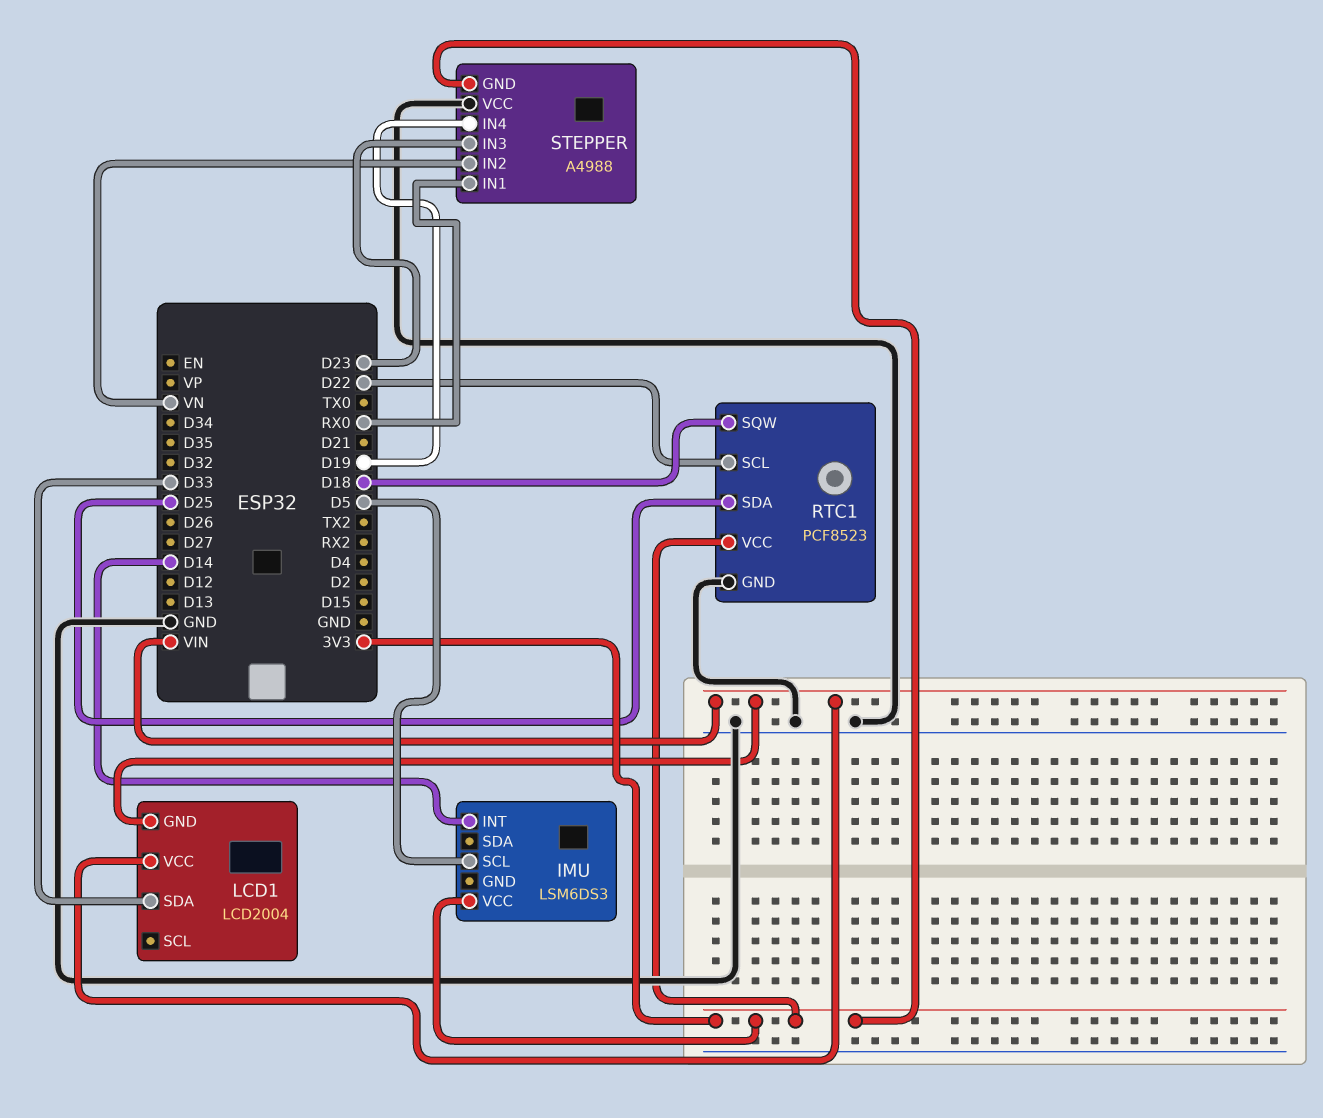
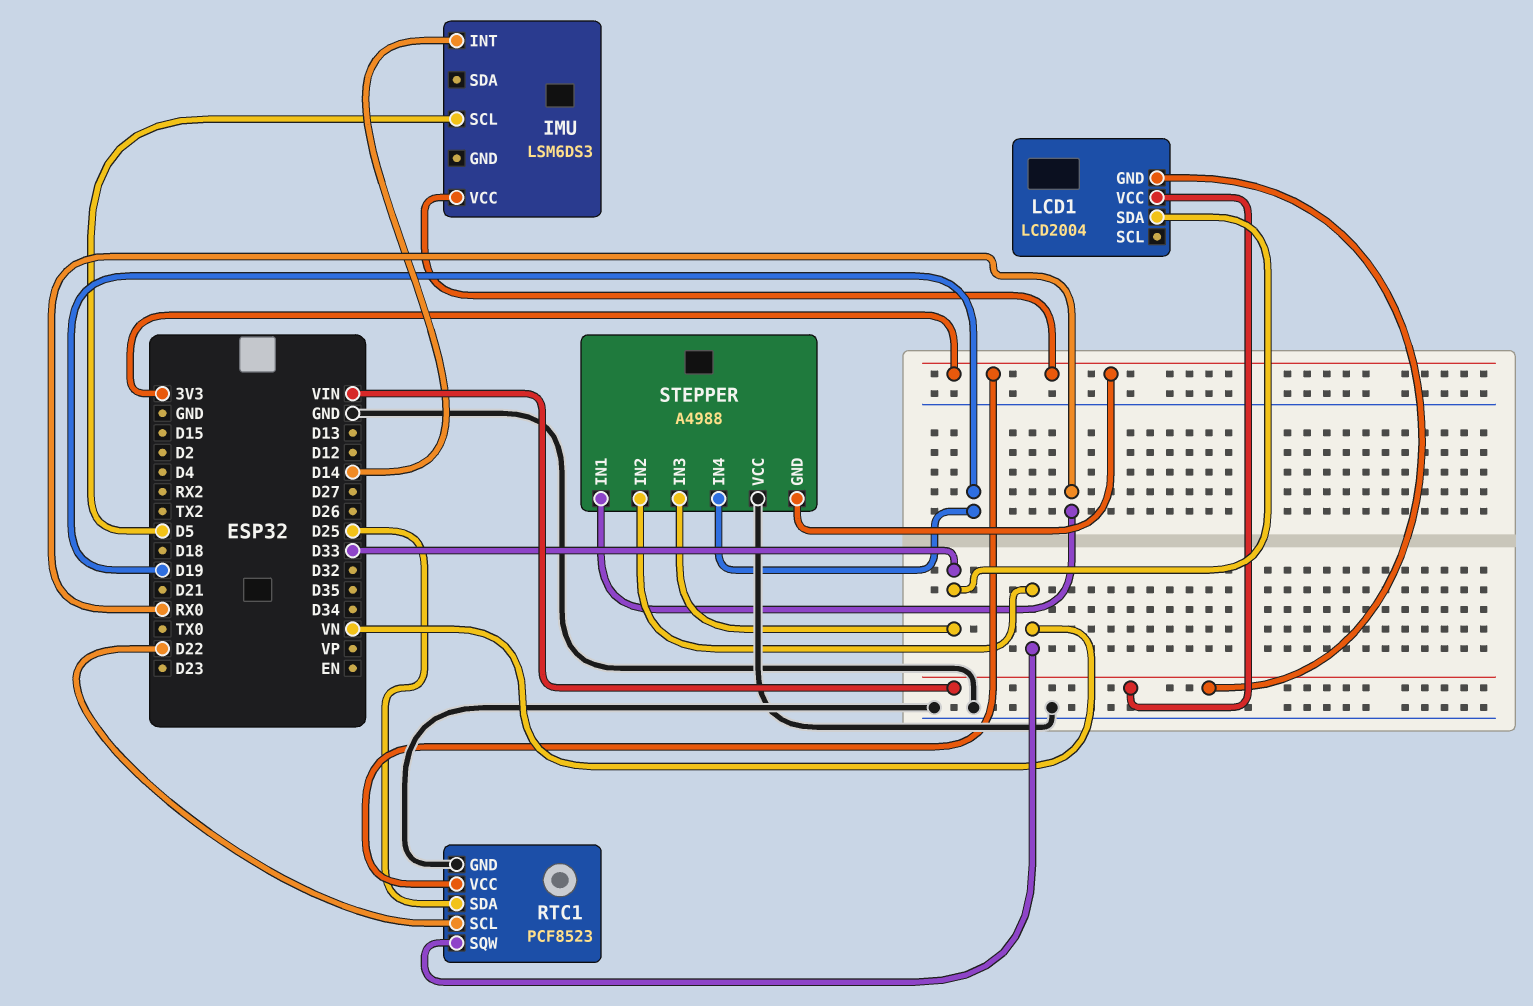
RTC1 pin SQW: D18 -> VN
STEPPER pin IN3: D23 -> D33

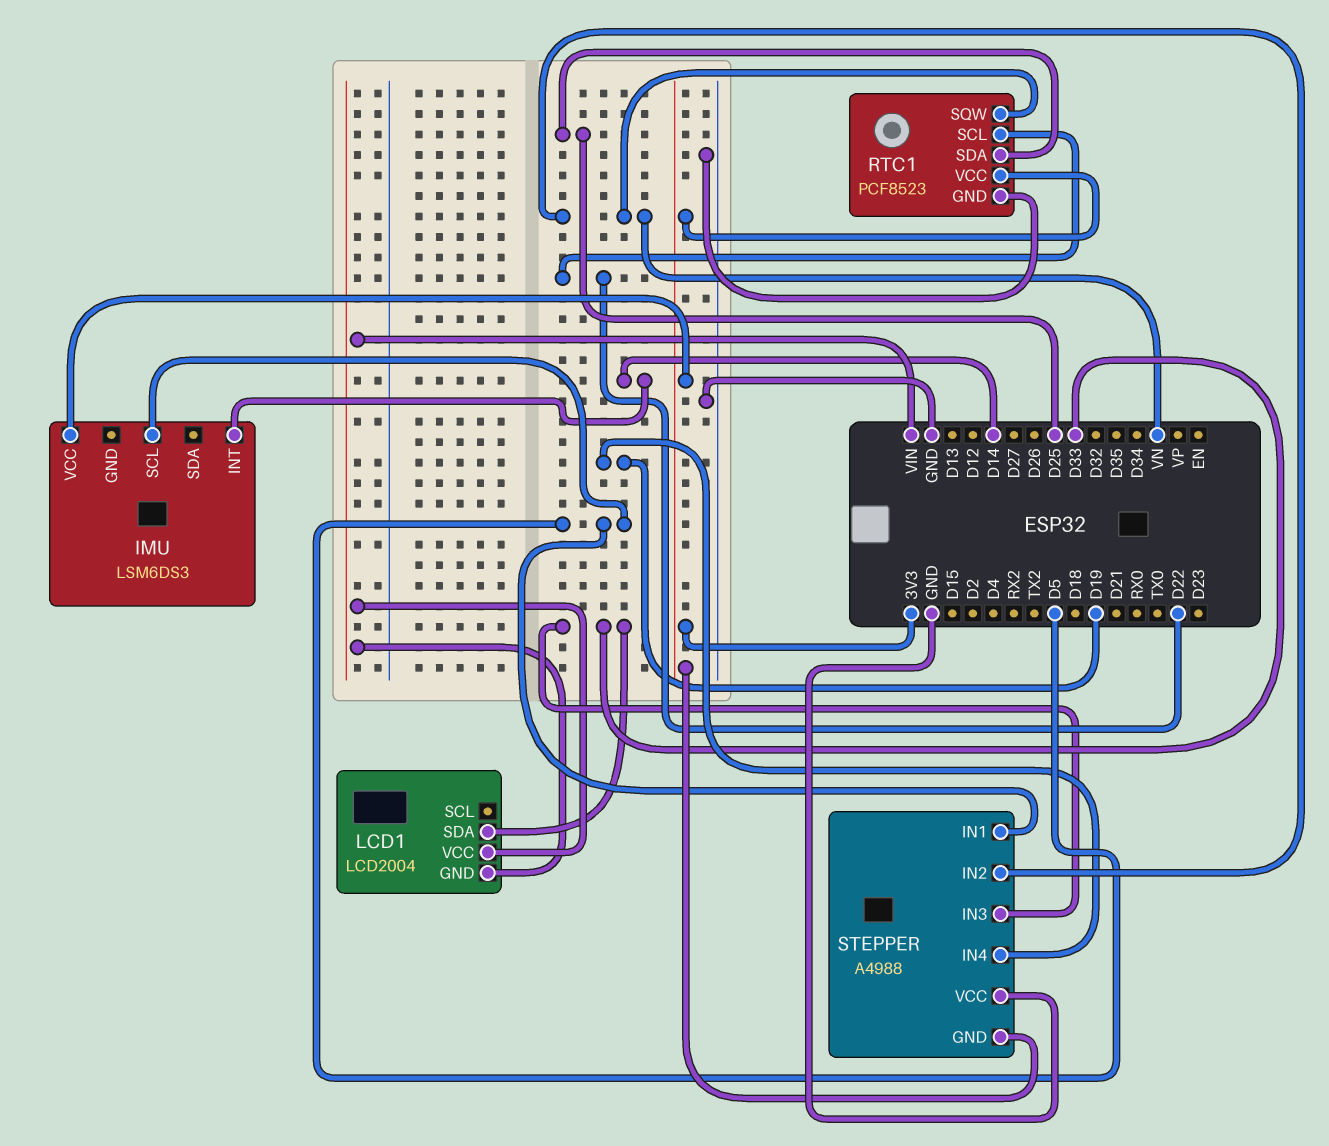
STEPPER pin IN1: RX0 -> D5

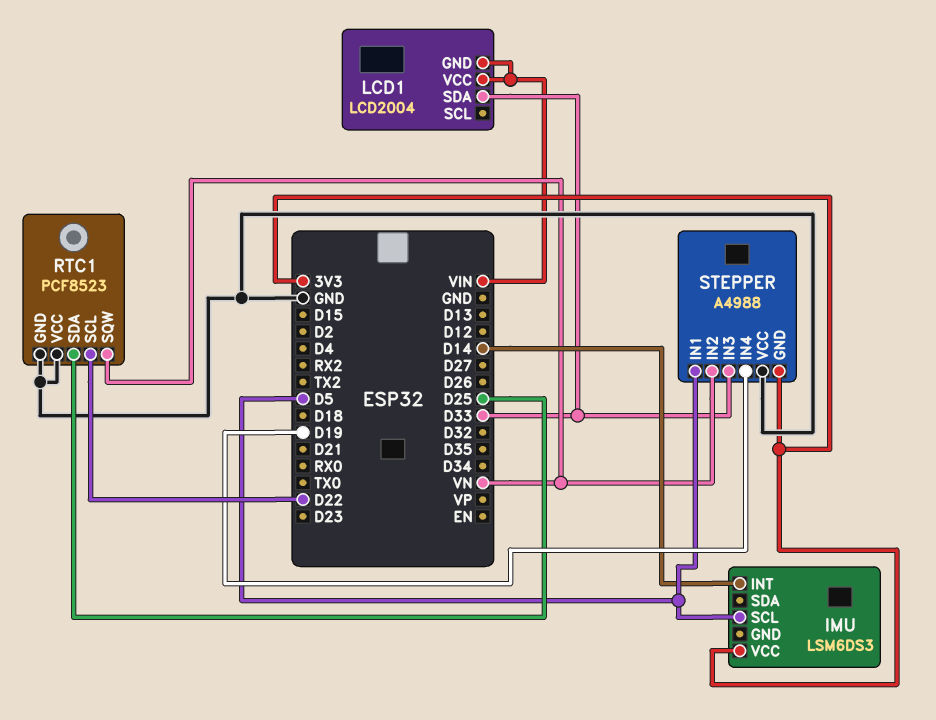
RTC1 pin VCC: 3V3 -> GND

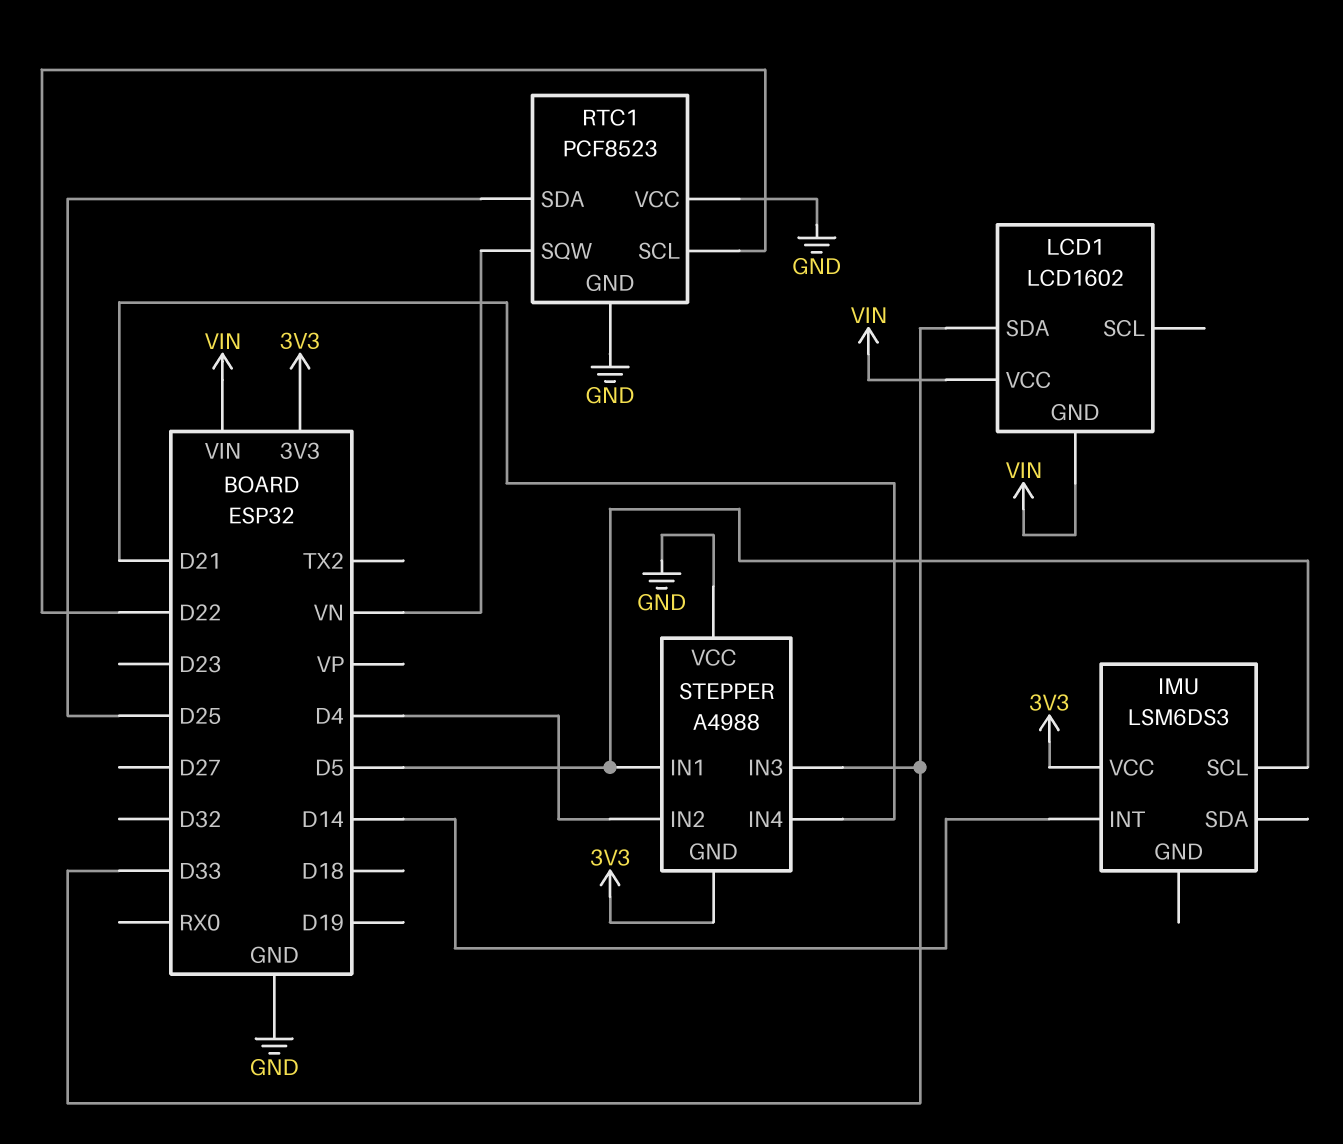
LCD1: LCD2004 -> LCD1602
STEPPER pin IN2: VN -> D4
STEPPER pin IN4: D19 -> D21

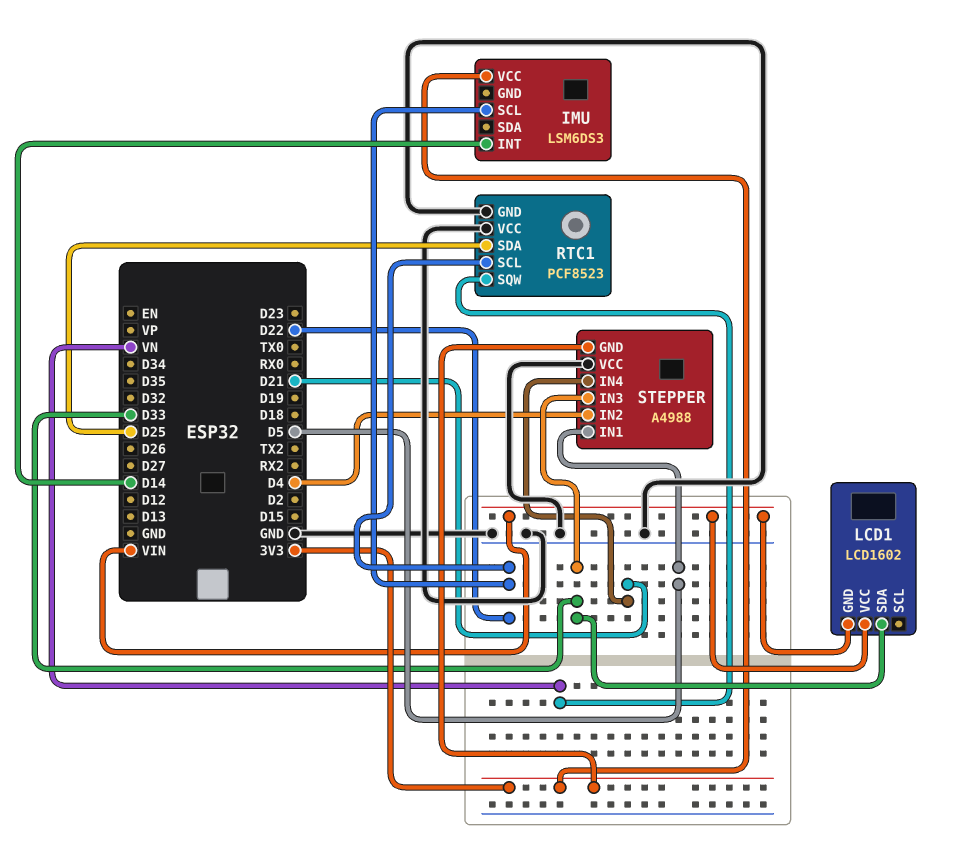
IMU pin SCL: D5 -> D22

